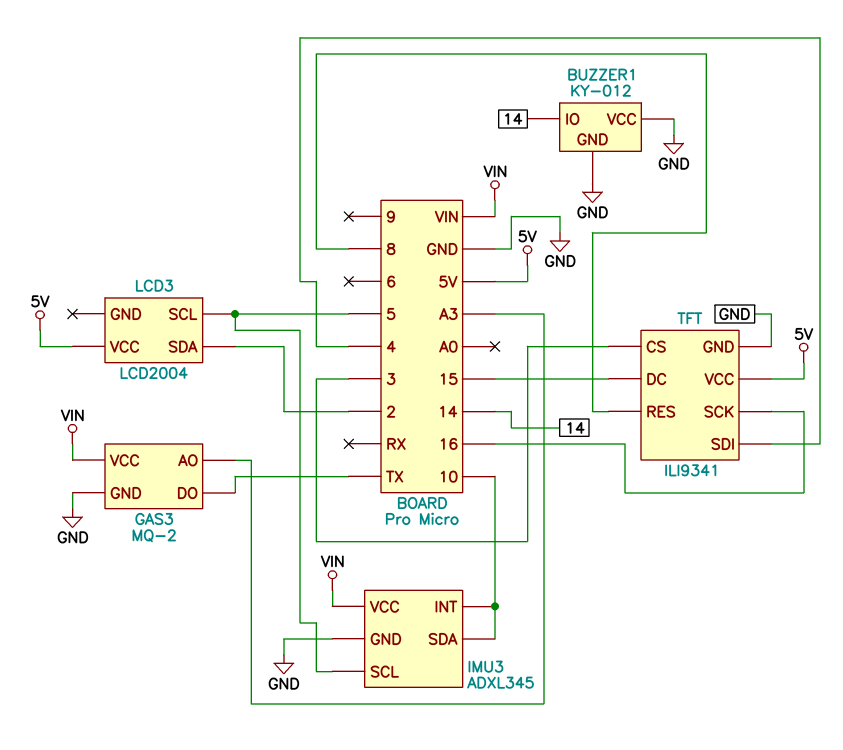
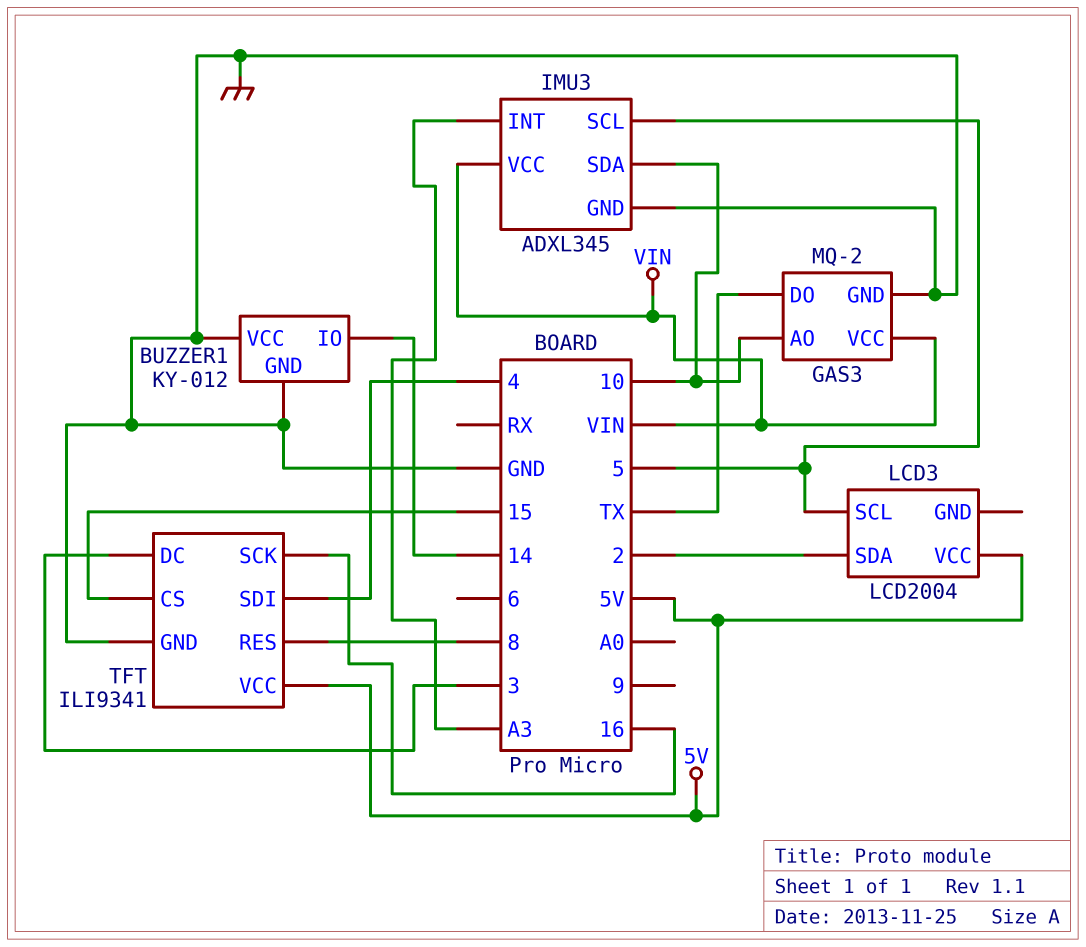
GAS3 pin AO: A3 -> 10
IMU3 pin INT: 10 -> A3
TFT pin CS: 3 -> 15
TFT pin DC: 15 -> 3

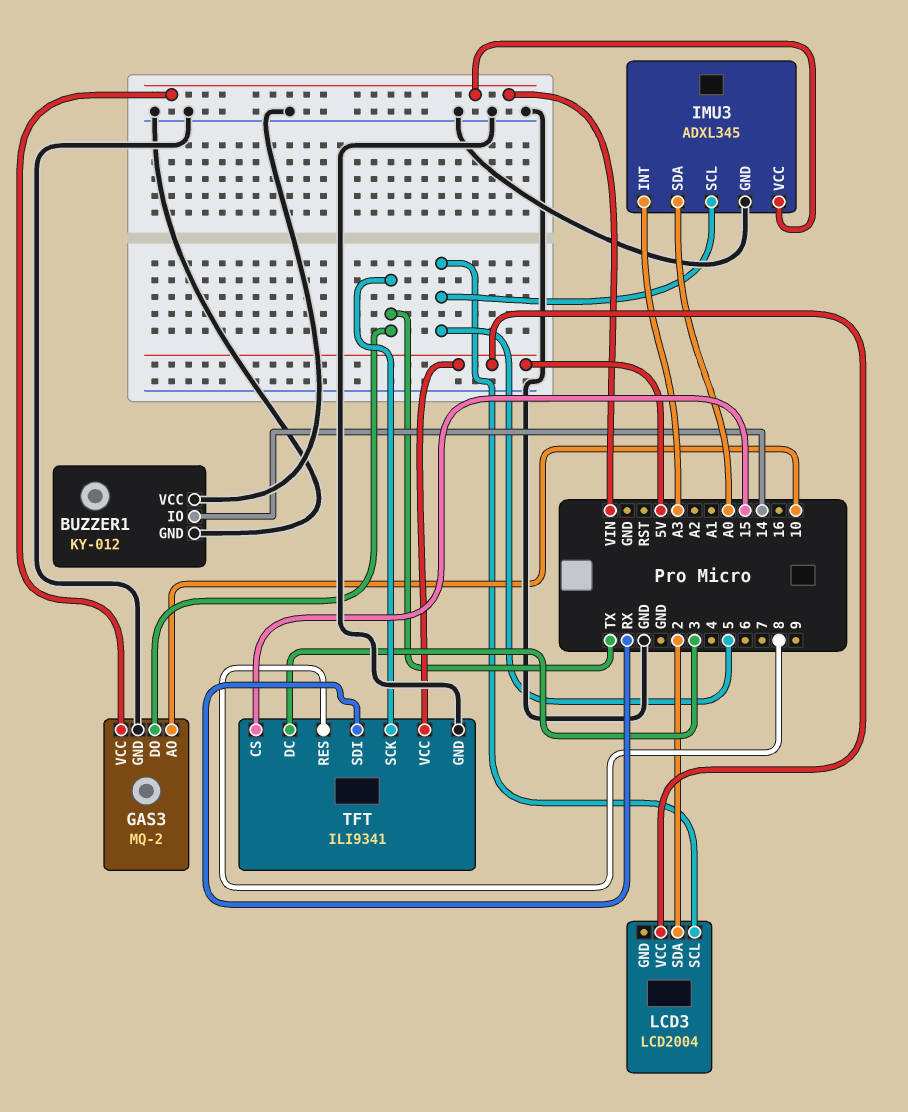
IMU3 pin SDA: 10 -> A0
TFT pin SCK: 16 -> TX
TFT pin SDI: 4 -> RX

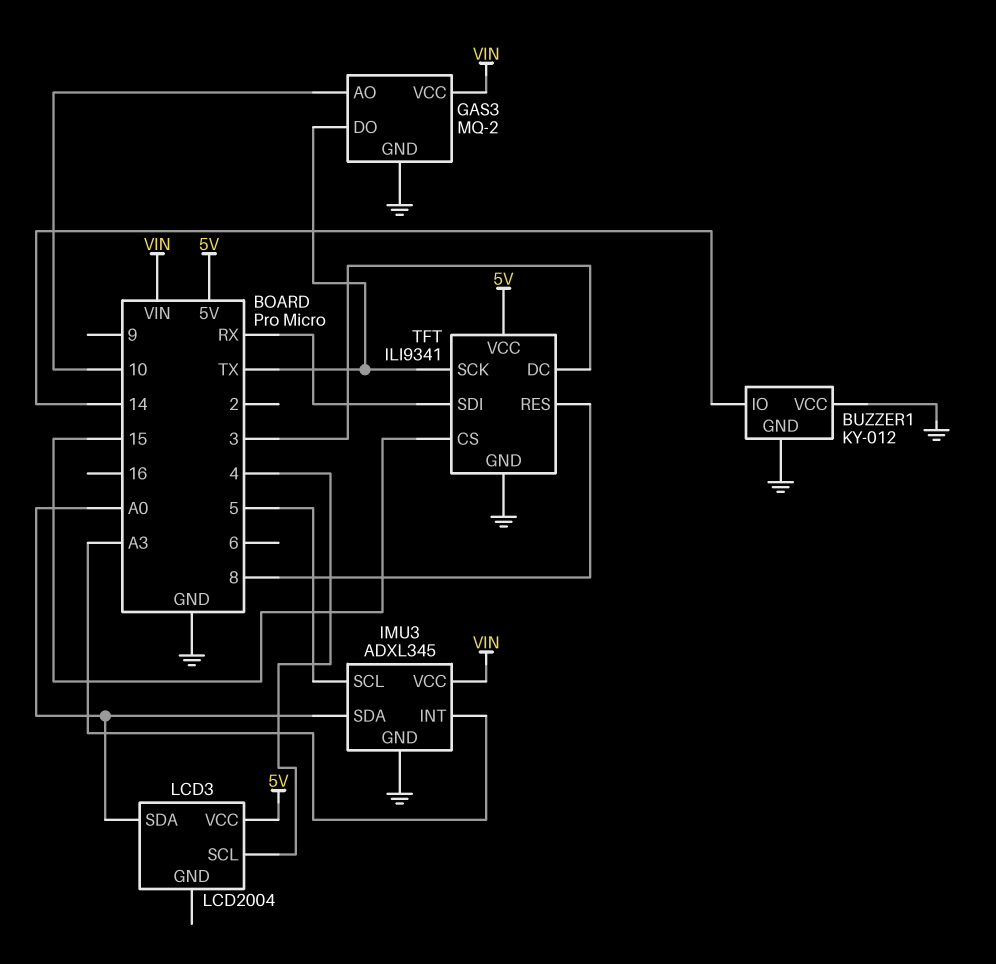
LCD3 pin SCL: 5 -> 4
LCD3 pin SDA: 2 -> A0

